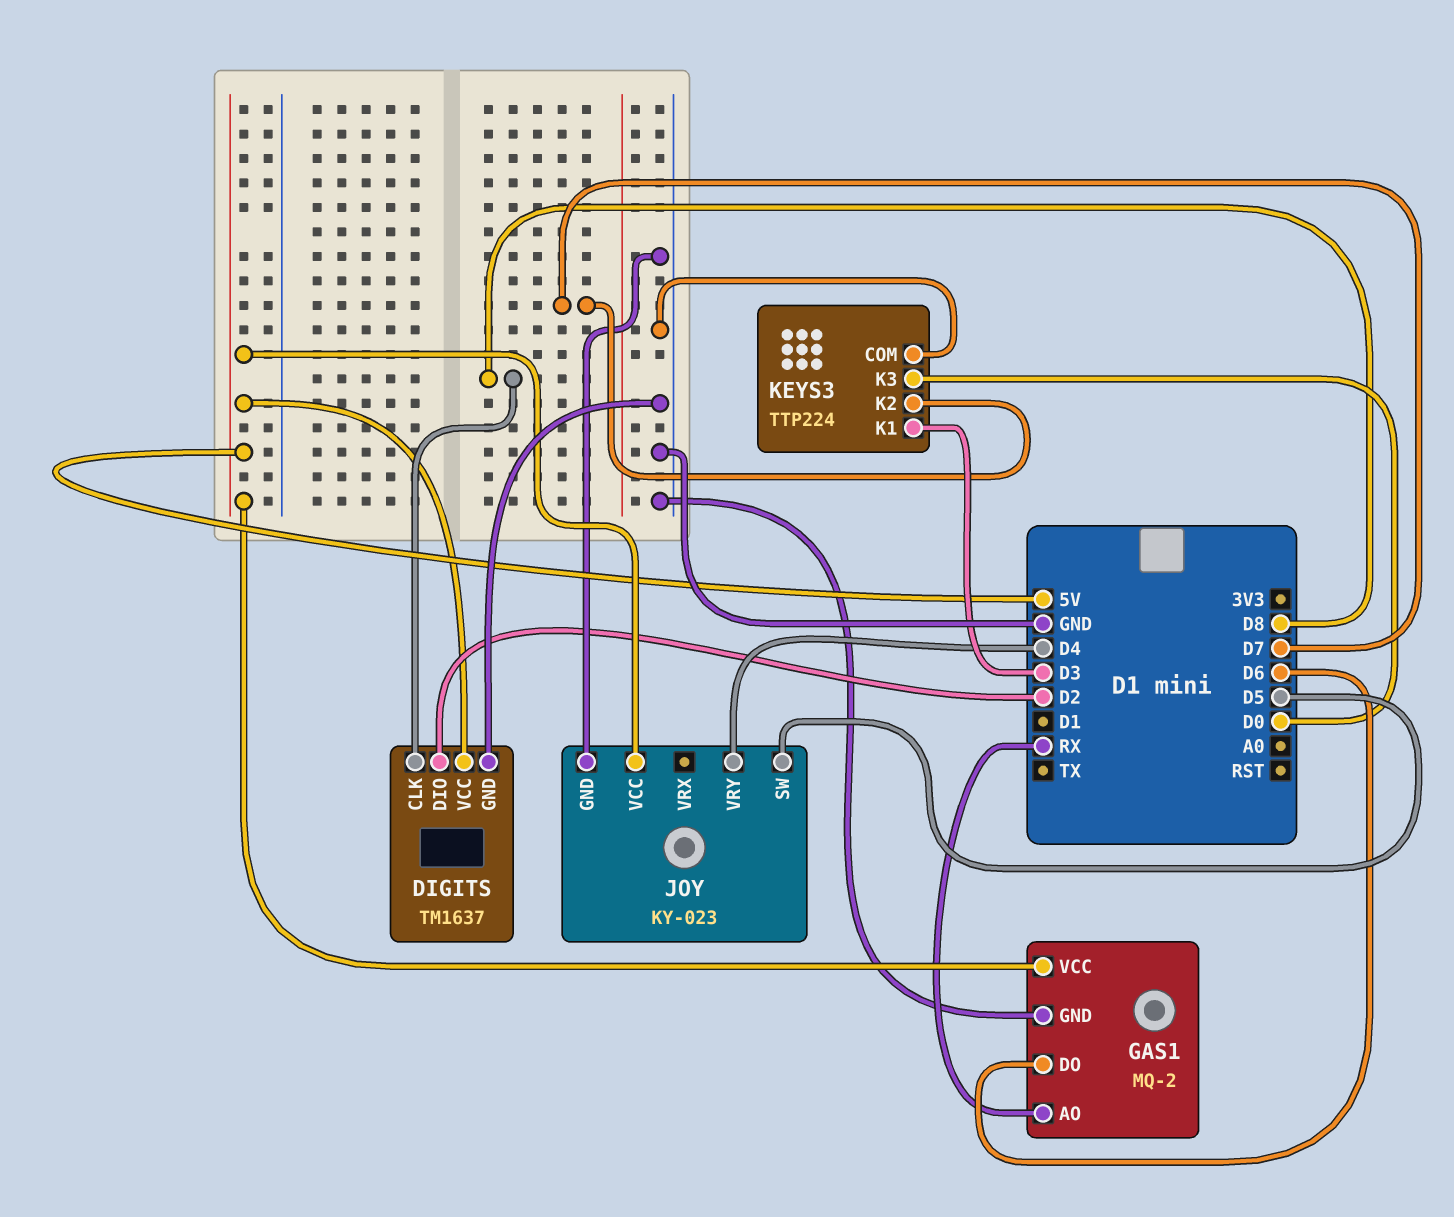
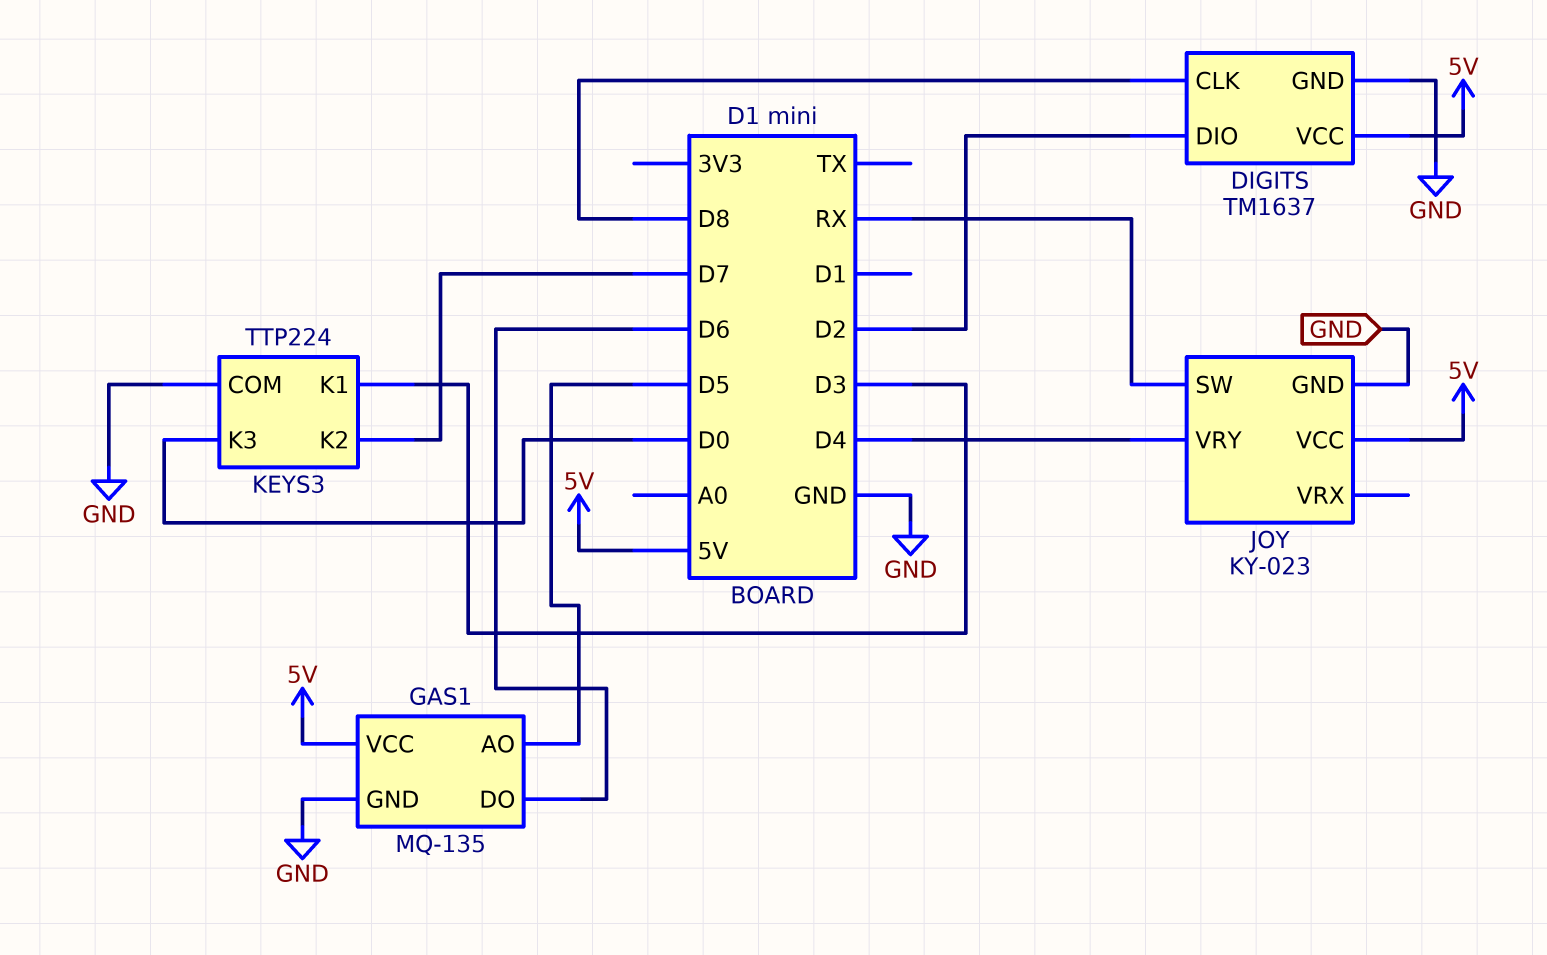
GAS1: MQ-2 -> MQ-135
GAS1 pin AO: RX -> D5
JOY pin SW: D5 -> RX

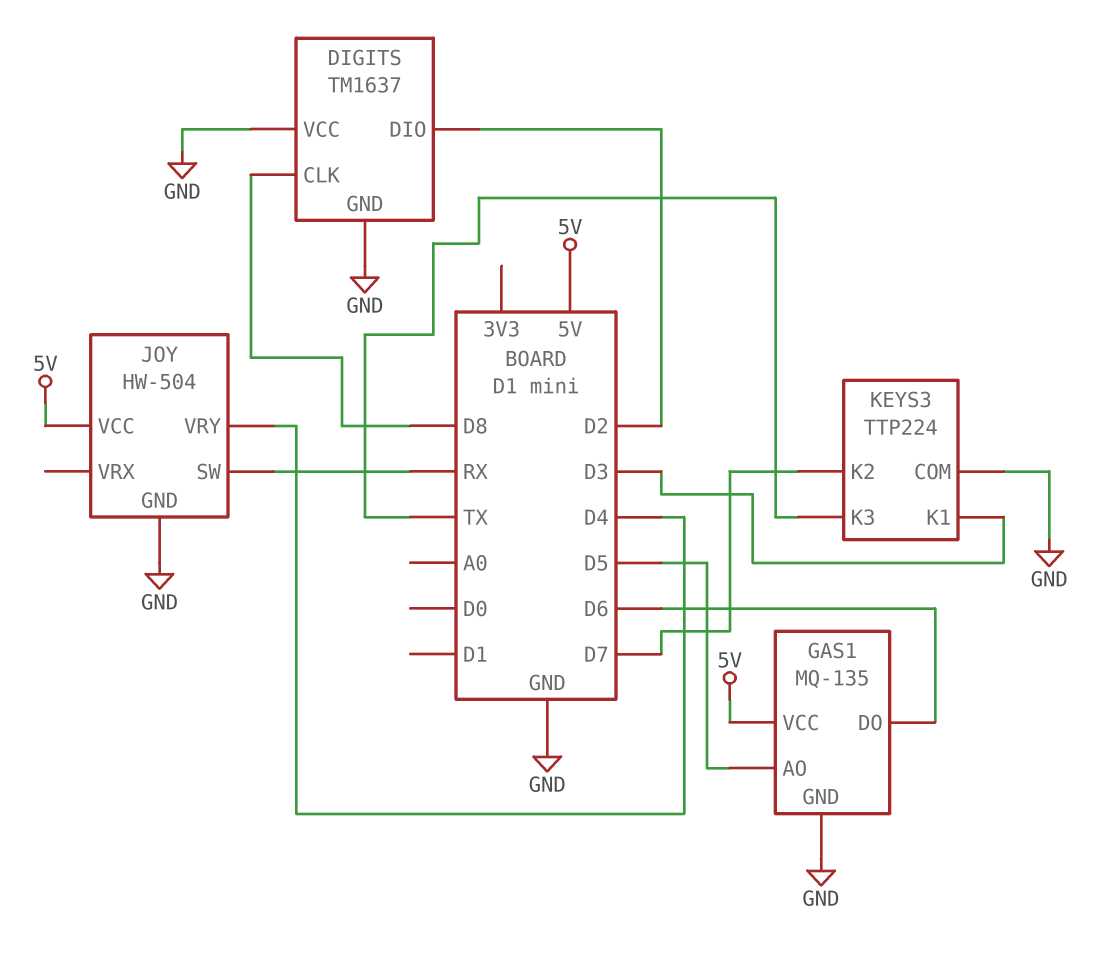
DIGITS pin VCC: 5V -> GND
JOY: KY-023 -> HW-504
KEYS3 pin K3: D0 -> TX

